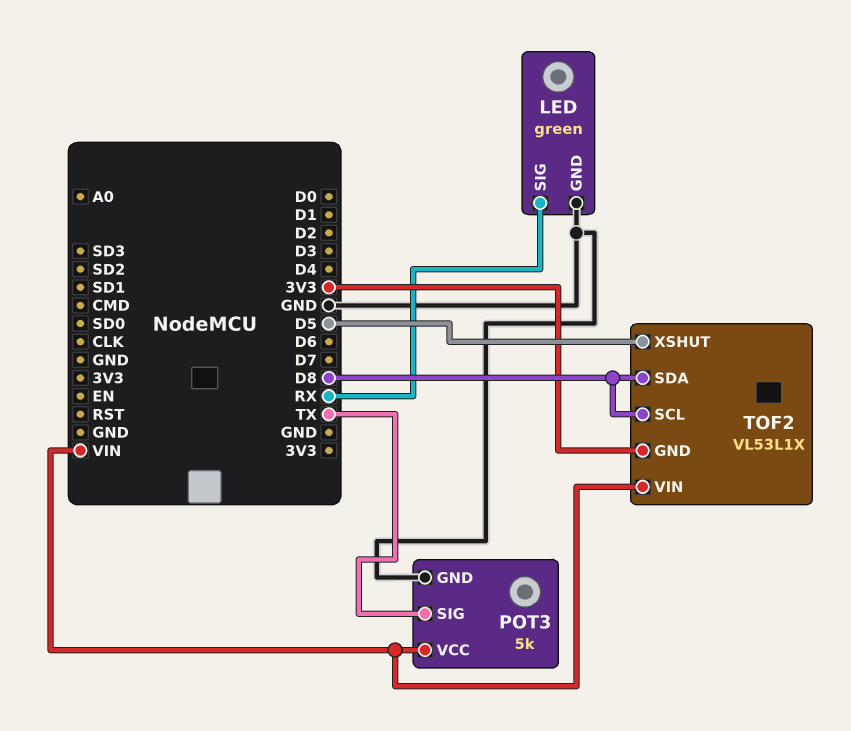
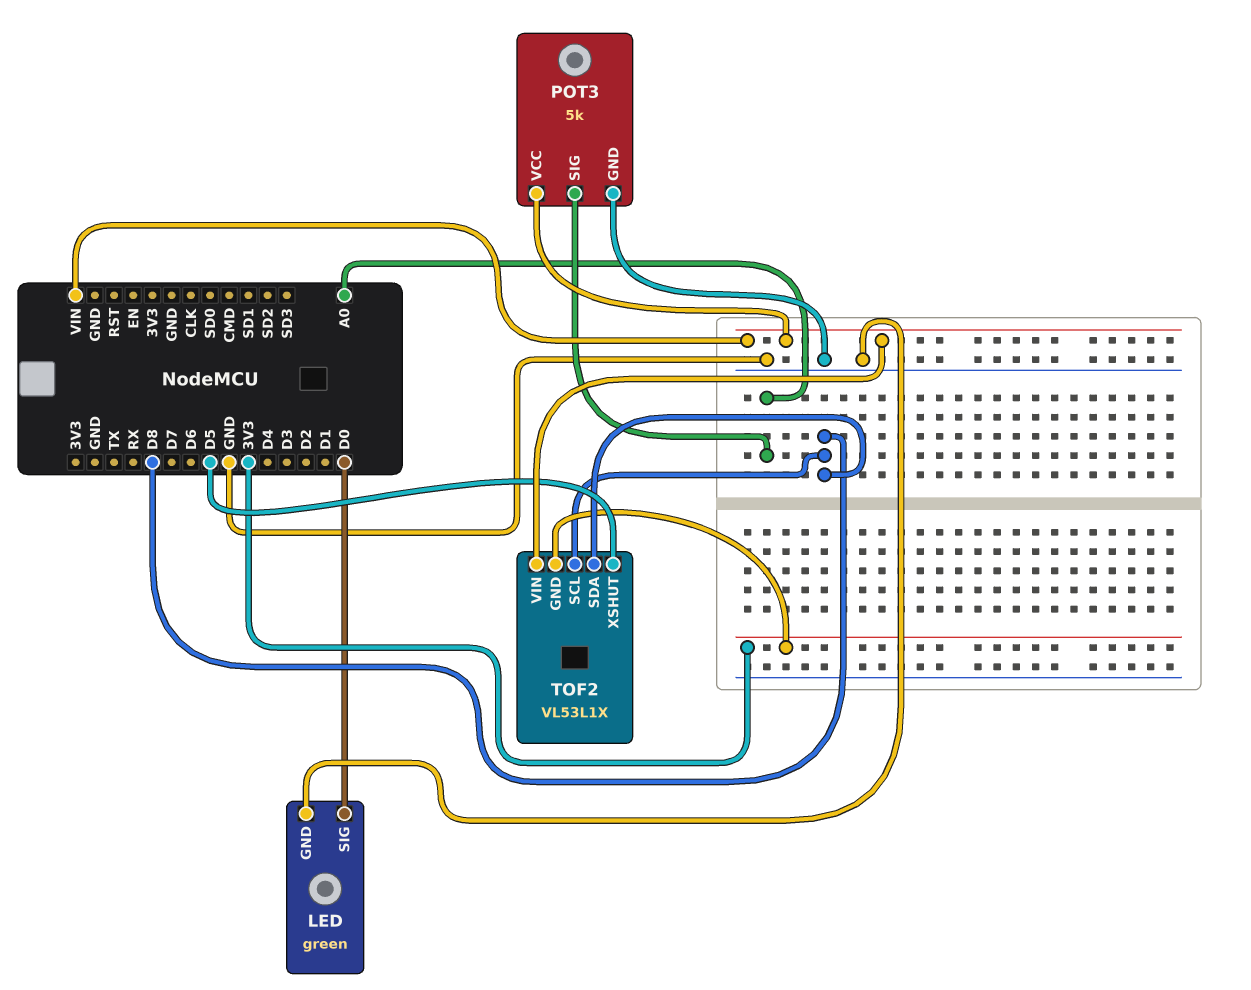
LED pin SIG: RX -> D0
POT3 pin SIG: TX -> A0

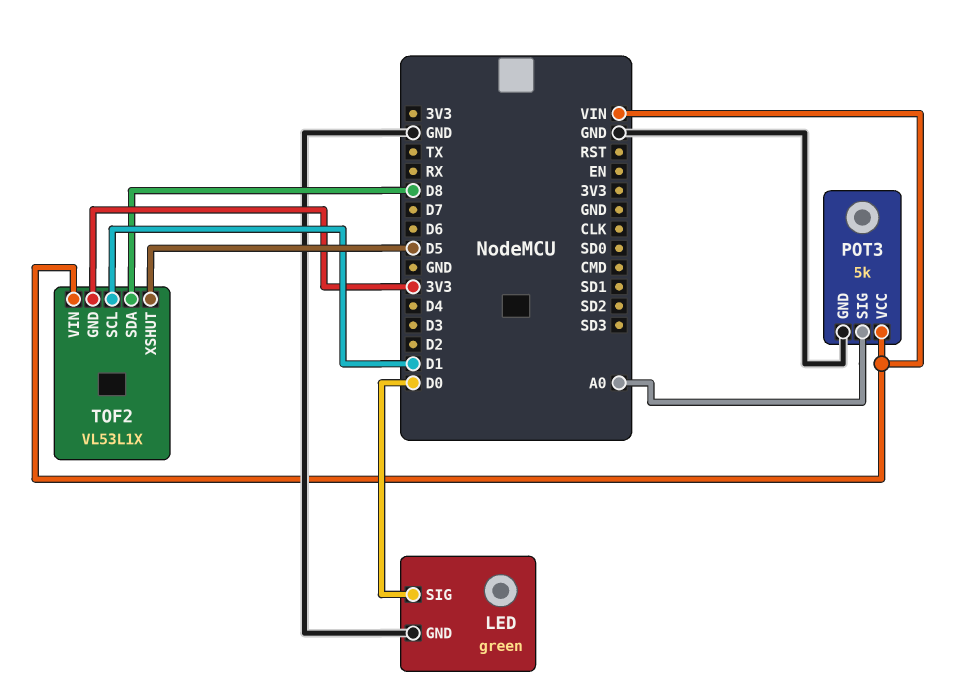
TOF2 pin SCL: D8 -> D1

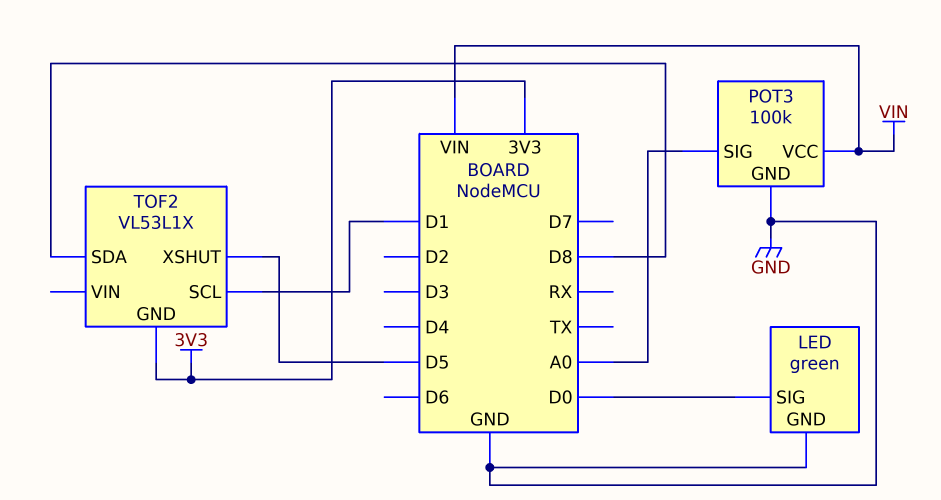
POT3: 5k -> 100k
TOF2 pin VIN: VIN -> none

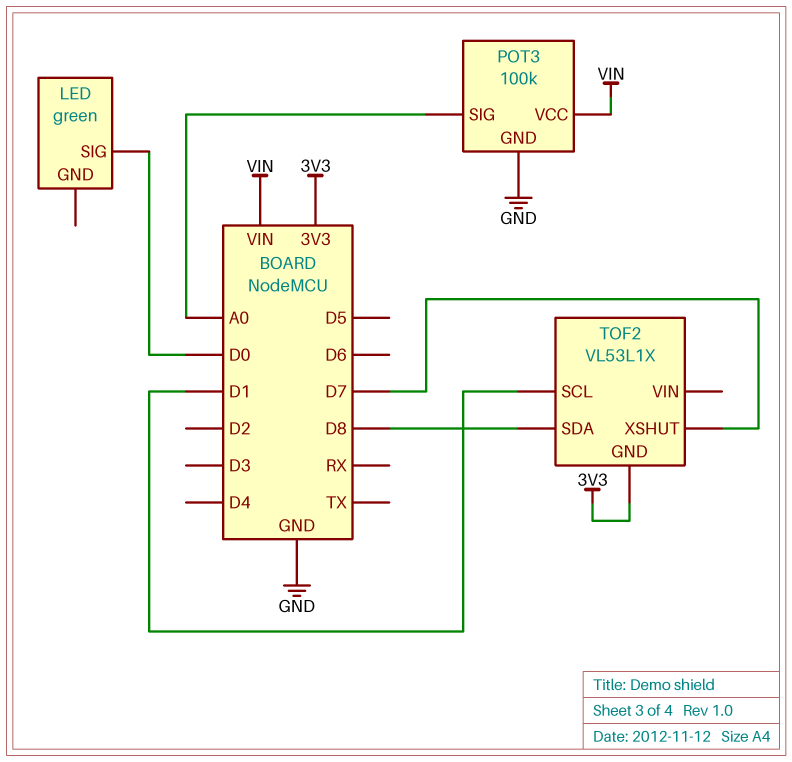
LED pin GND: GND -> none
TOF2 pin XSHUT: D5 -> D7

